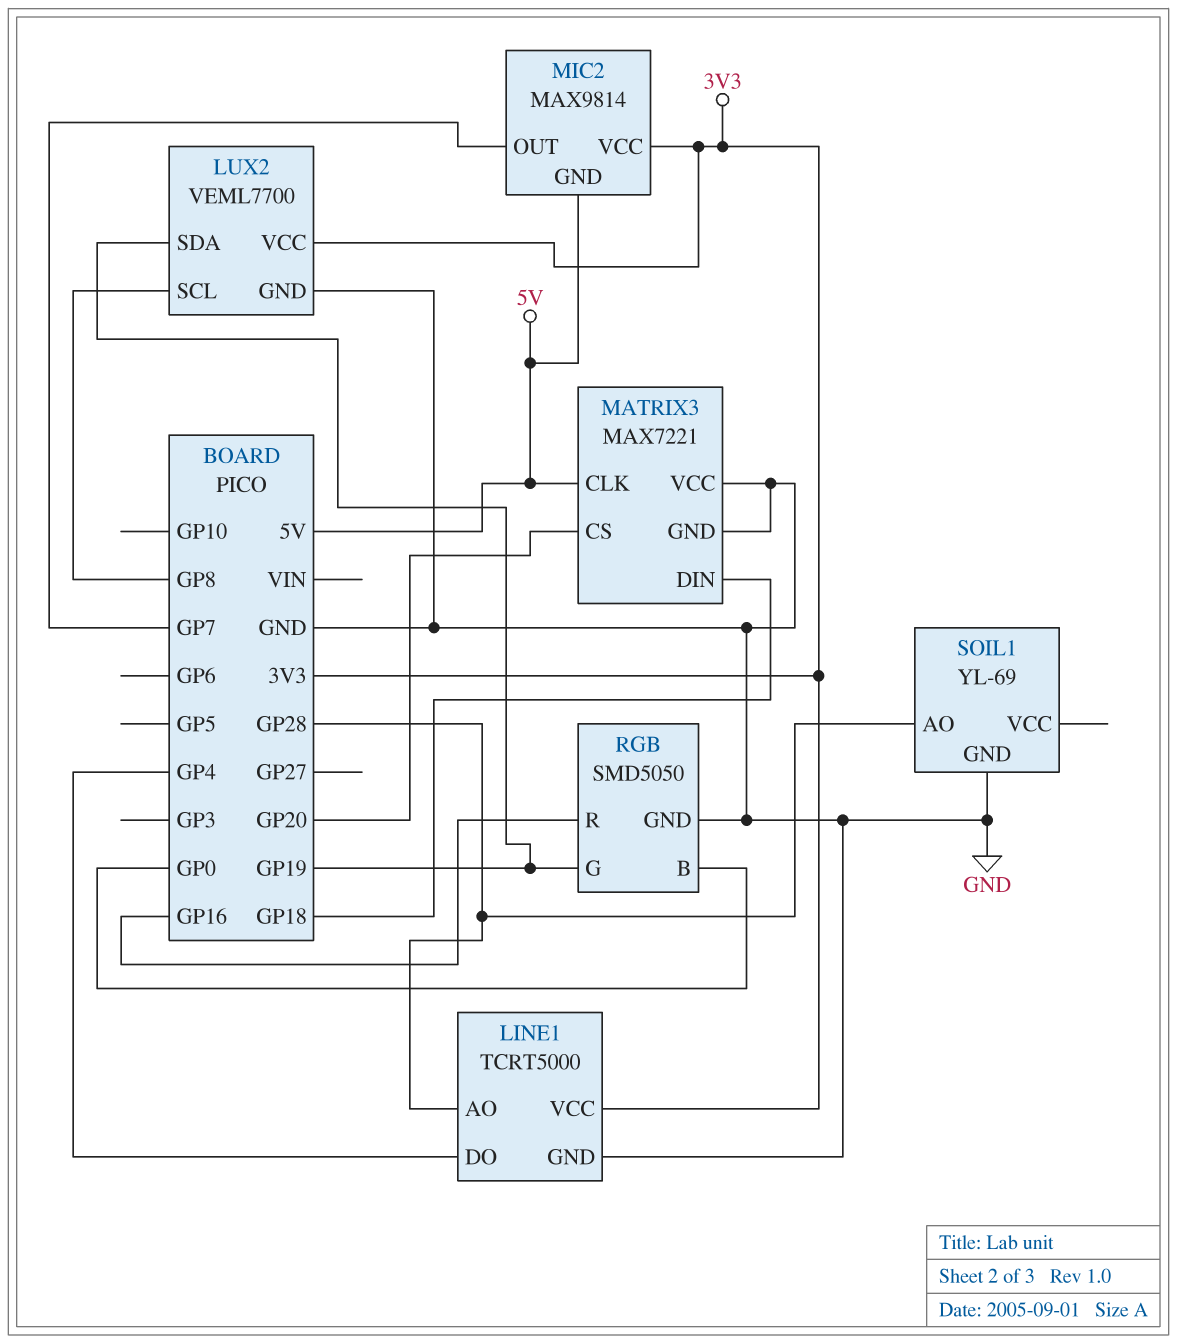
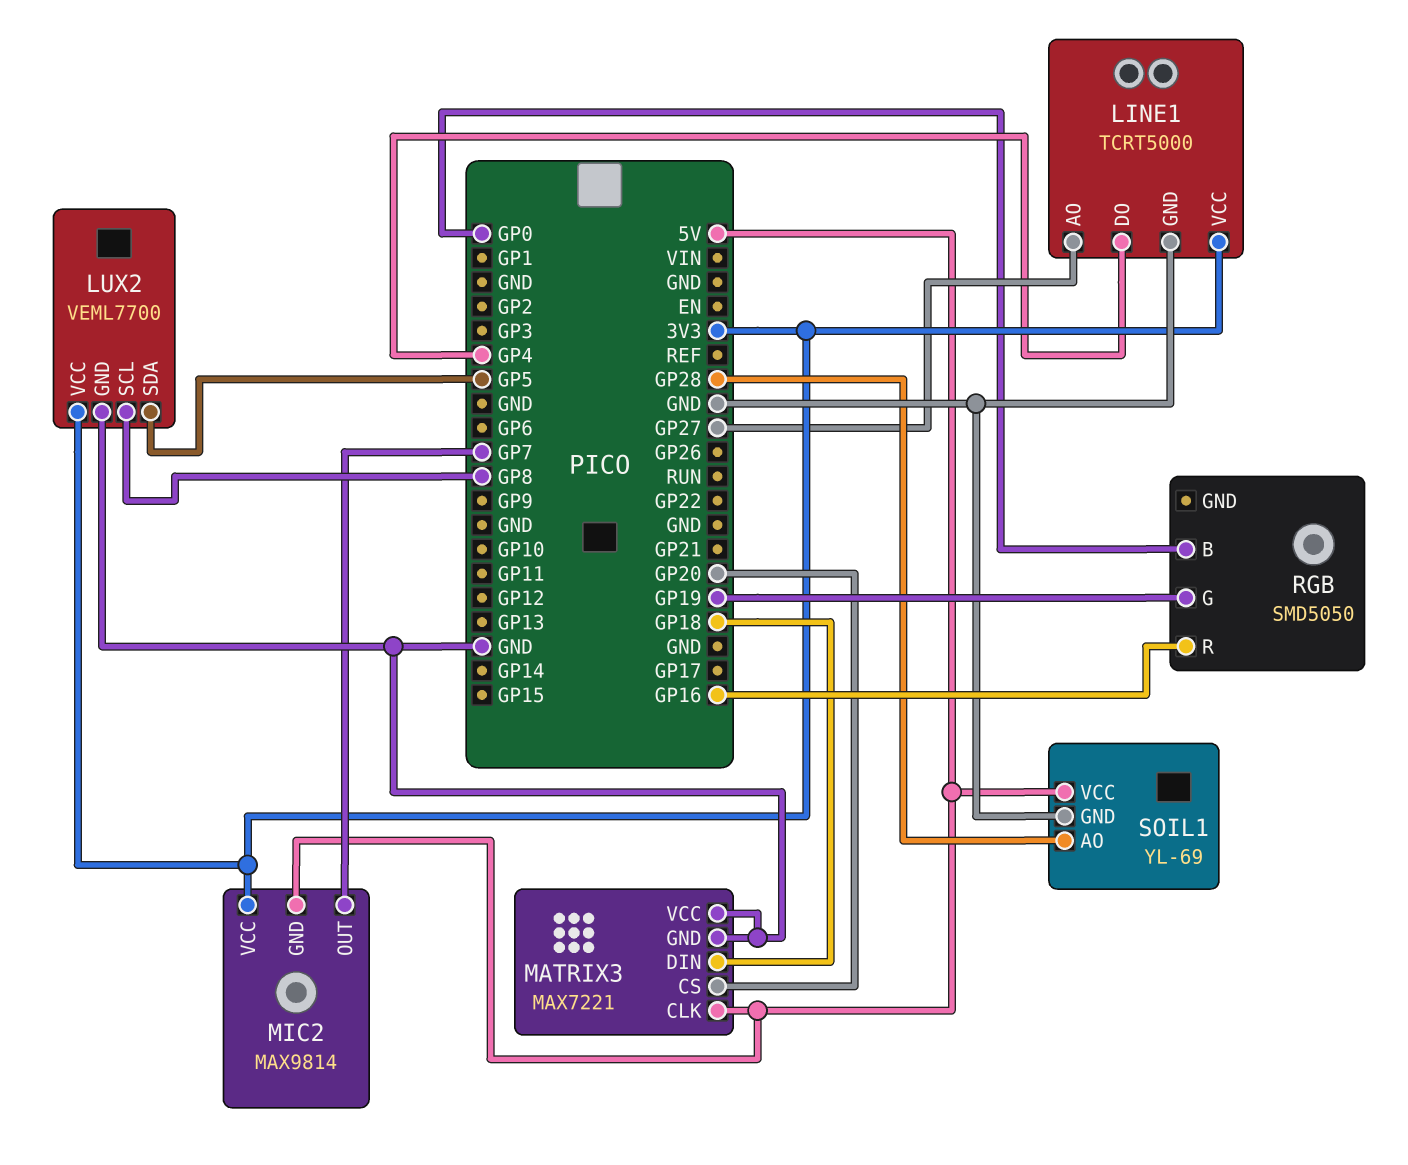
LINE1 pin AO: GP28 -> GP27
LUX2 pin SDA: GP19 -> GP5
RGB pin GND: GND -> none
SOIL1 pin VCC: none -> 5V

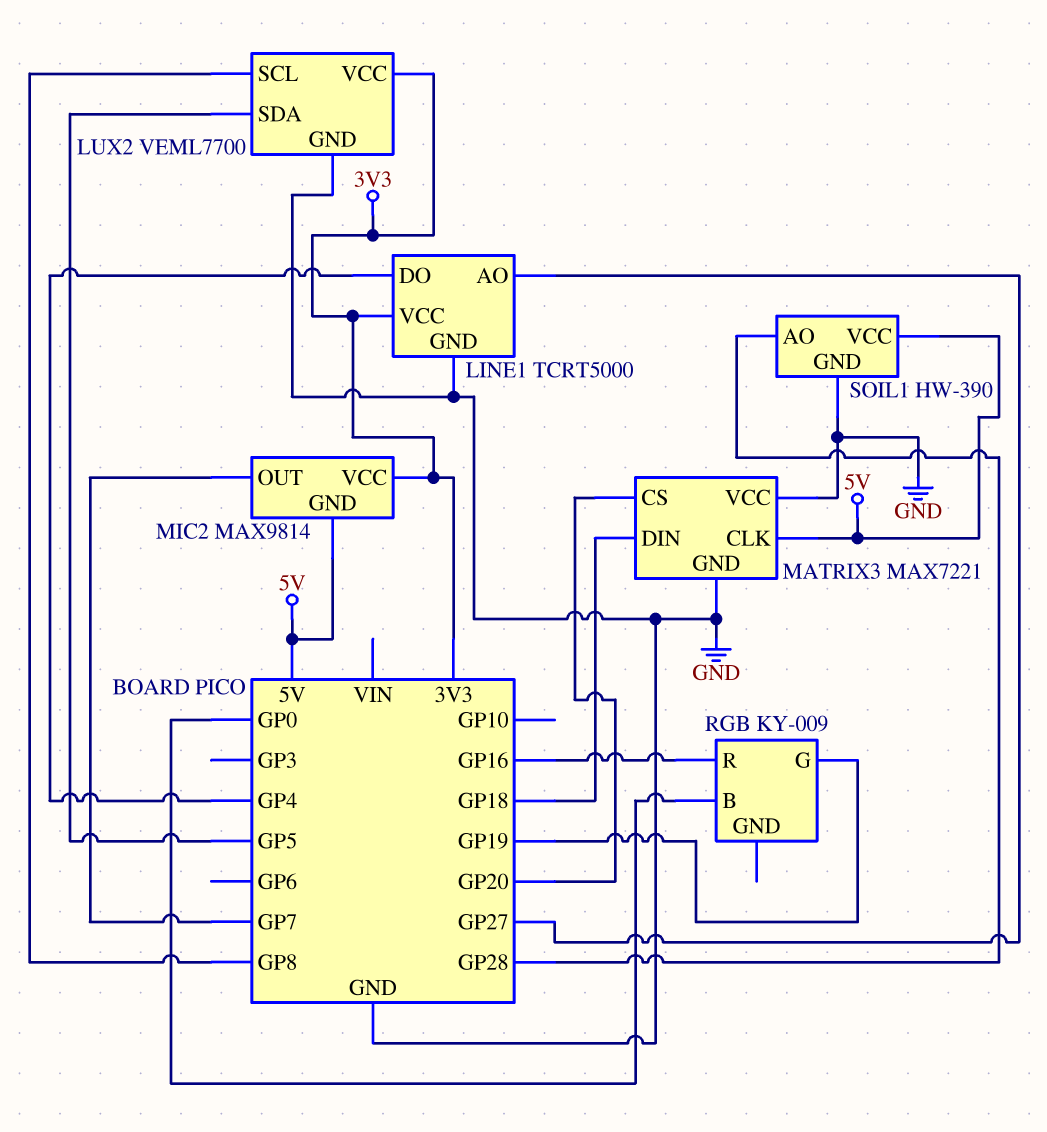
RGB: SMD5050 -> KY-009
SOIL1: YL-69 -> HW-390

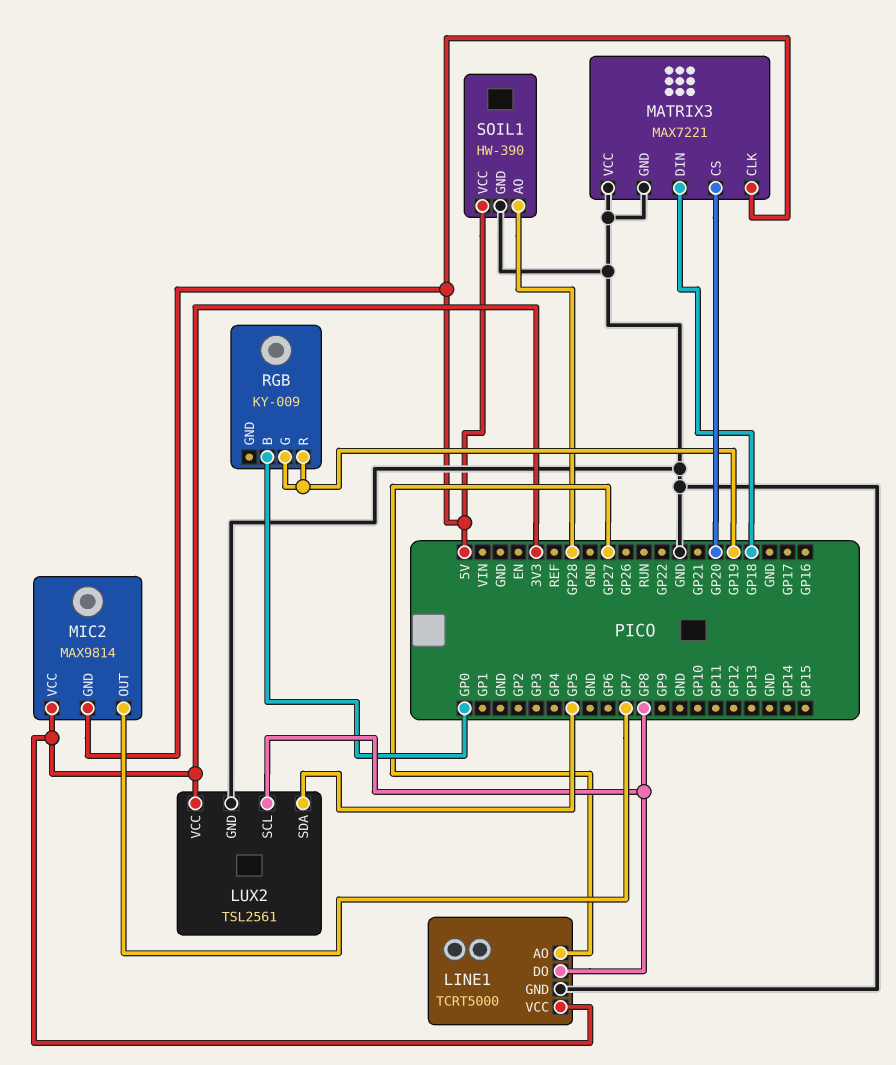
LINE1 pin DO: GP4 -> GP8
LUX2: VEML7700 -> TSL2561
RGB pin R: GP16 -> GP19

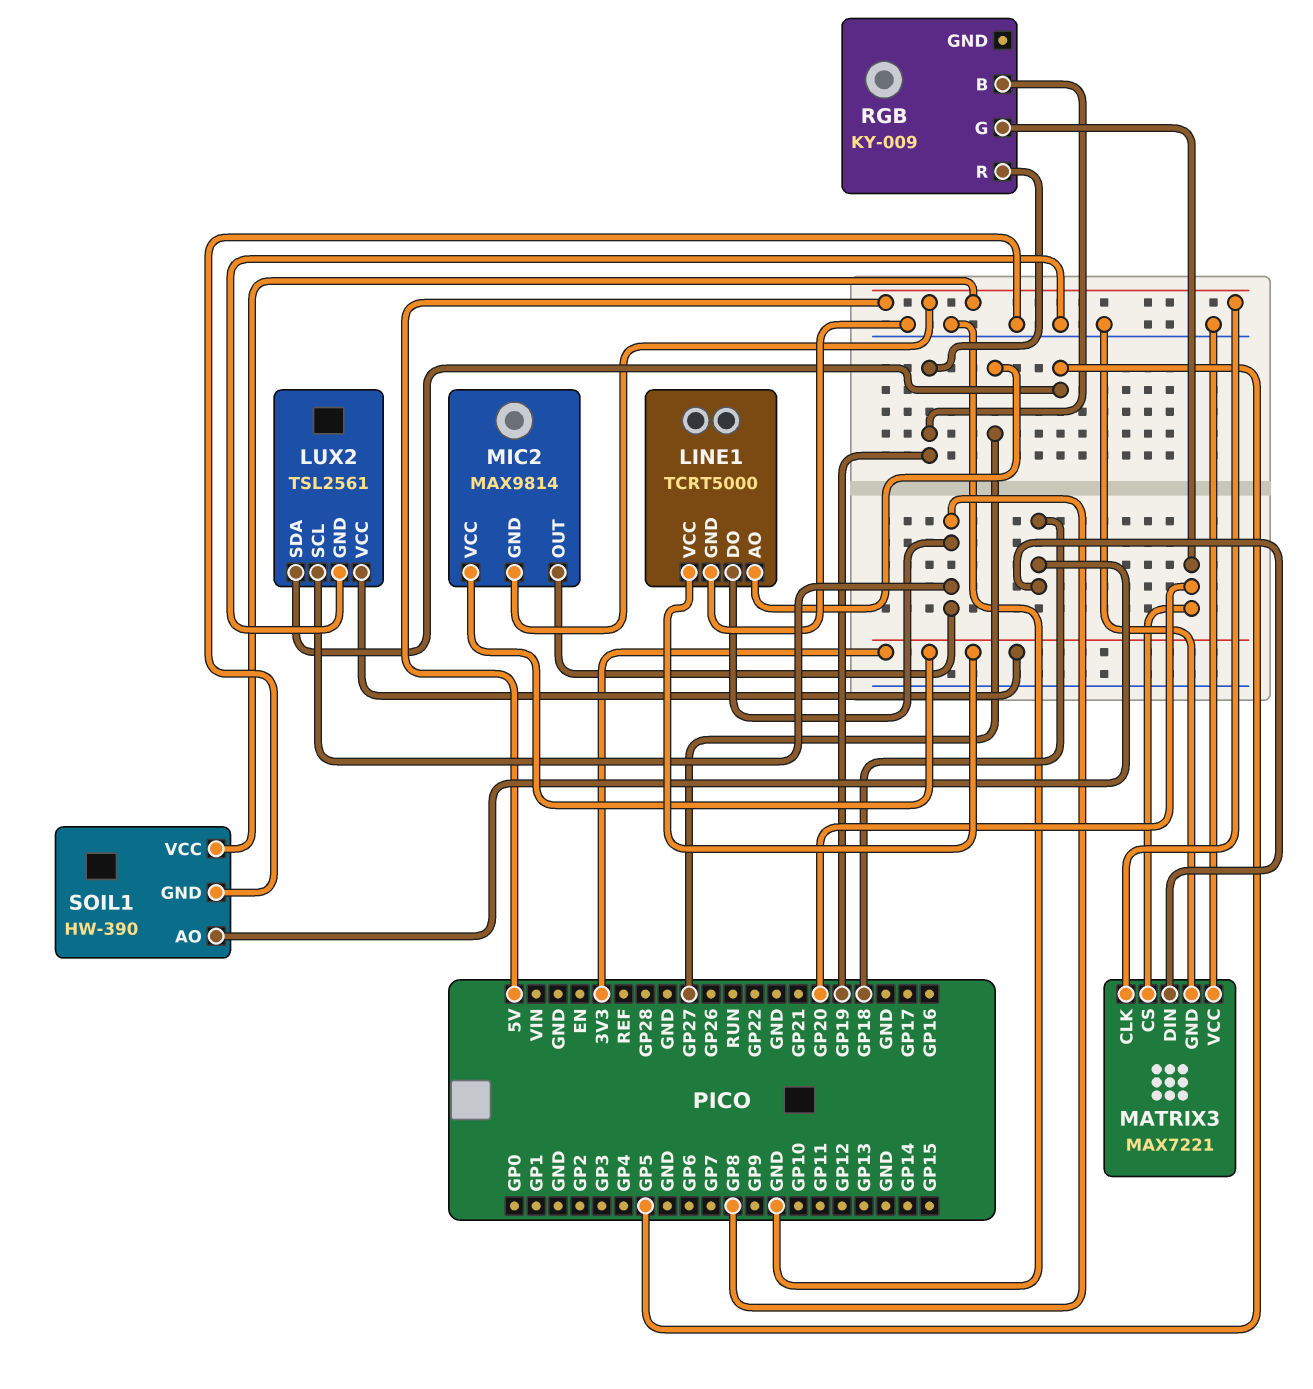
MIC2 pin OUT: GP7 -> GP8
RGB pin B: GP0 -> GP19
RGB pin G: GP19 -> GP20
SOIL1 pin AO: GP28 -> GP18

